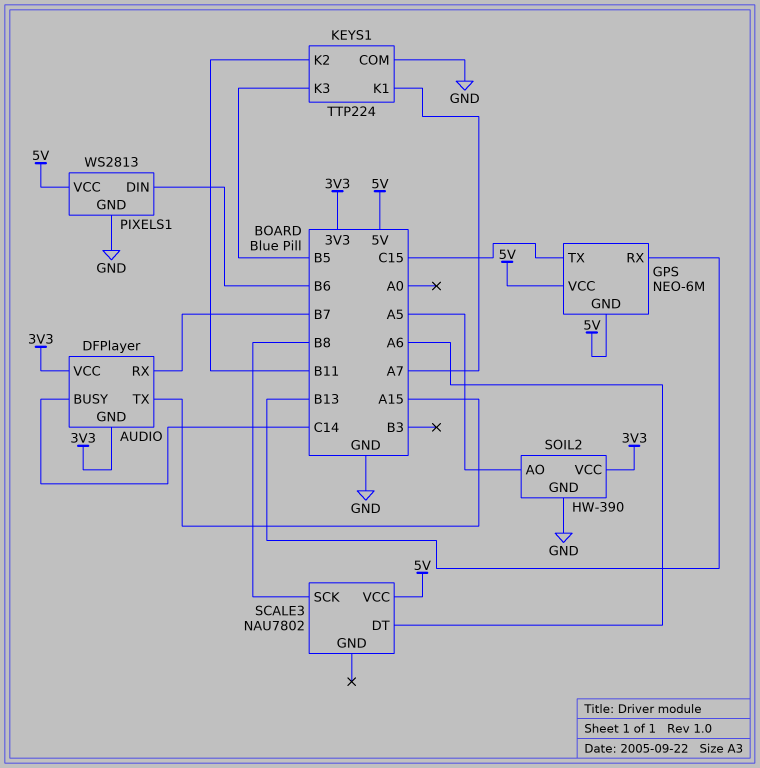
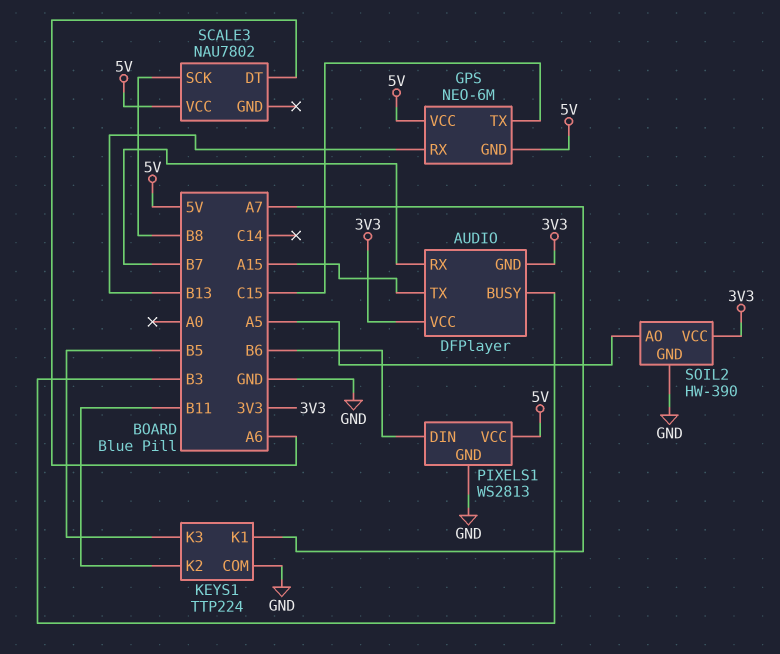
AUDIO pin BUSY: C14 -> B3

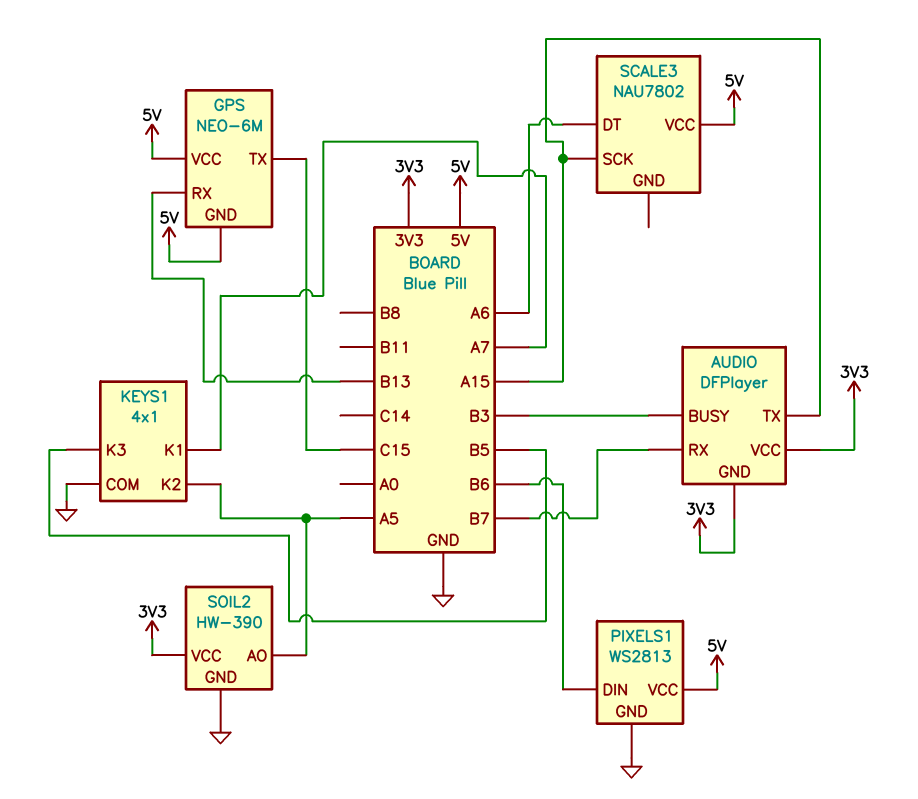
KEYS1: TTP224 -> 4x1
KEYS1 pin K2: B11 -> A5
SCALE3 pin SCK: B8 -> A15

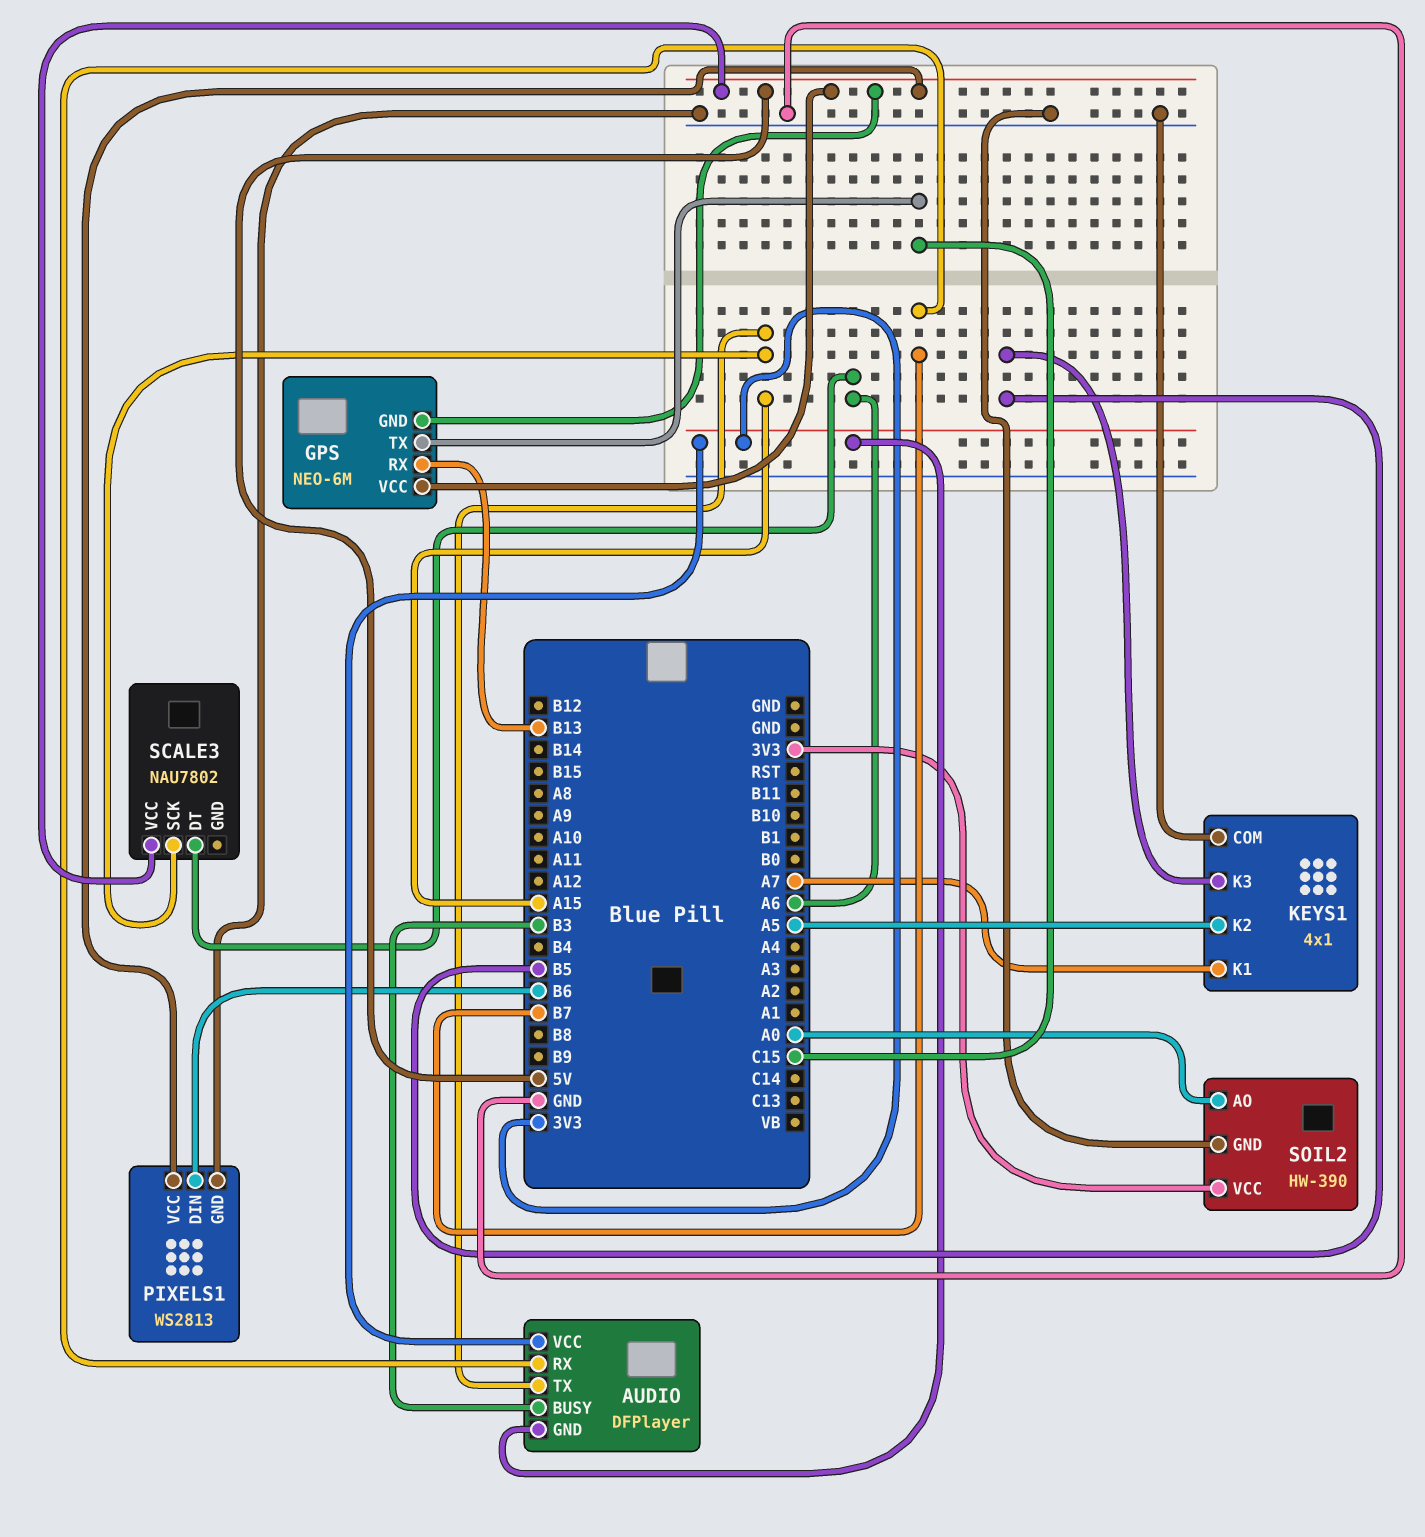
SOIL2 pin AO: A5 -> A0

